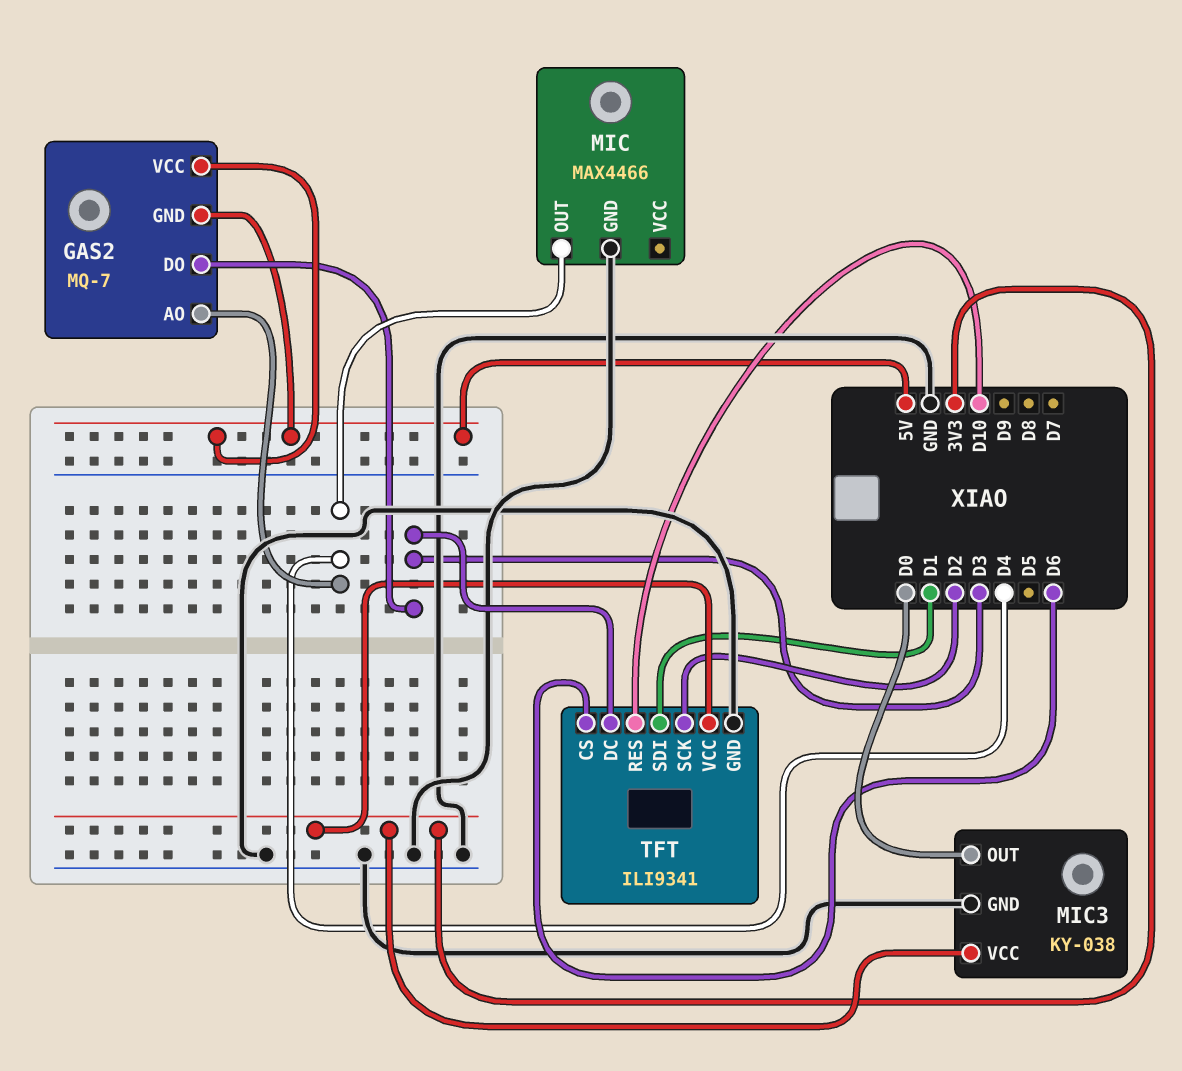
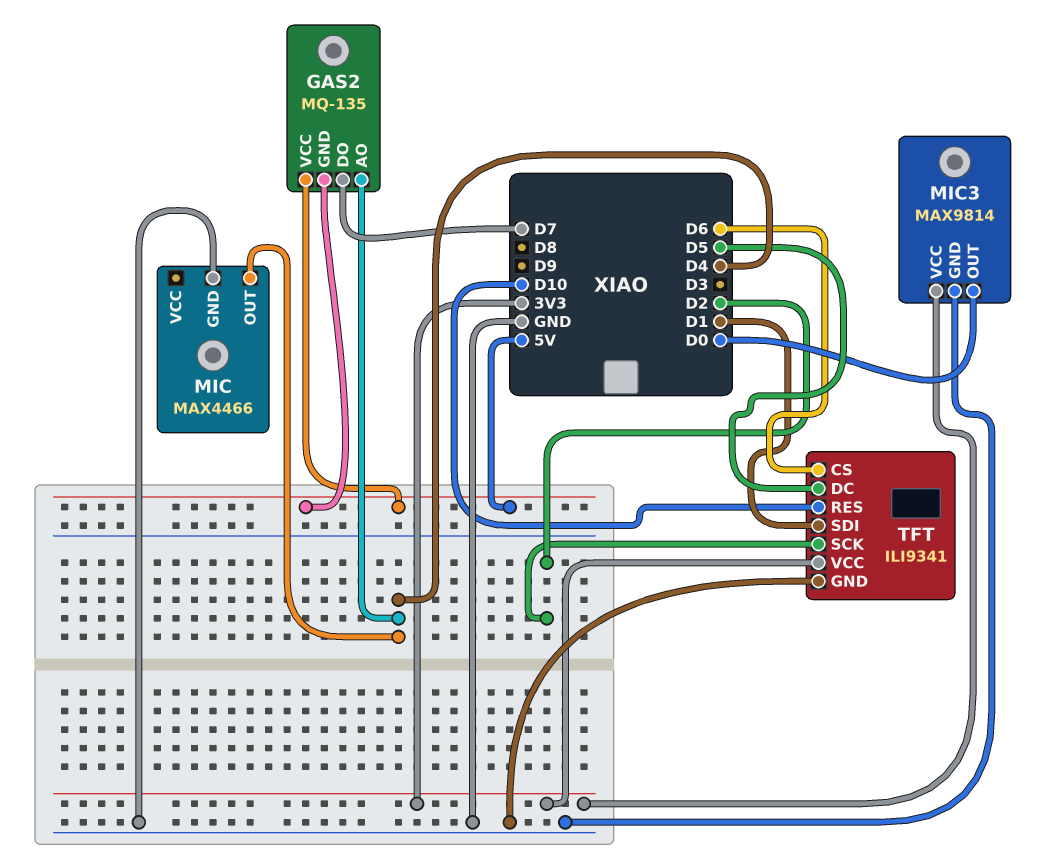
GAS2: MQ-7 -> MQ-135
GAS2 pin DO: D3 -> D7
MIC3: KY-038 -> MAX9814
TFT pin DC: D3 -> D5

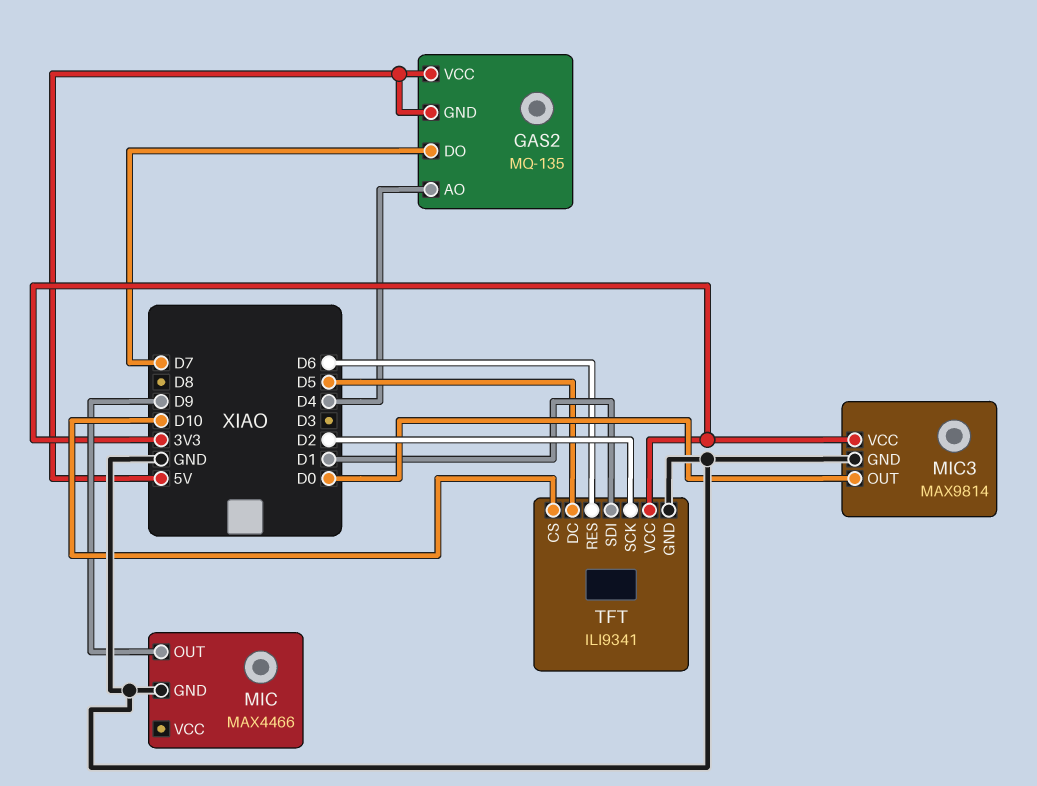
MIC pin OUT: D4 -> D9
TFT pin CS: D6 -> D10
TFT pin RES: D10 -> D6

